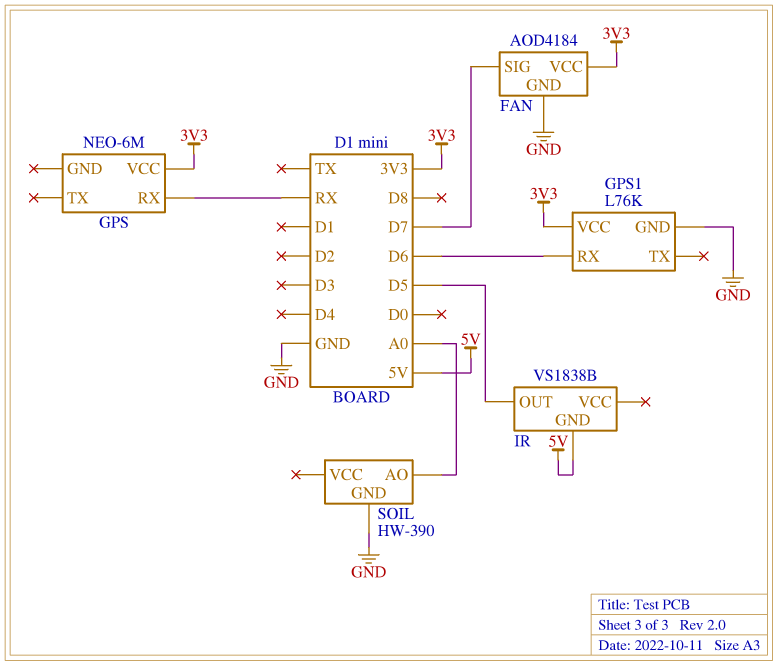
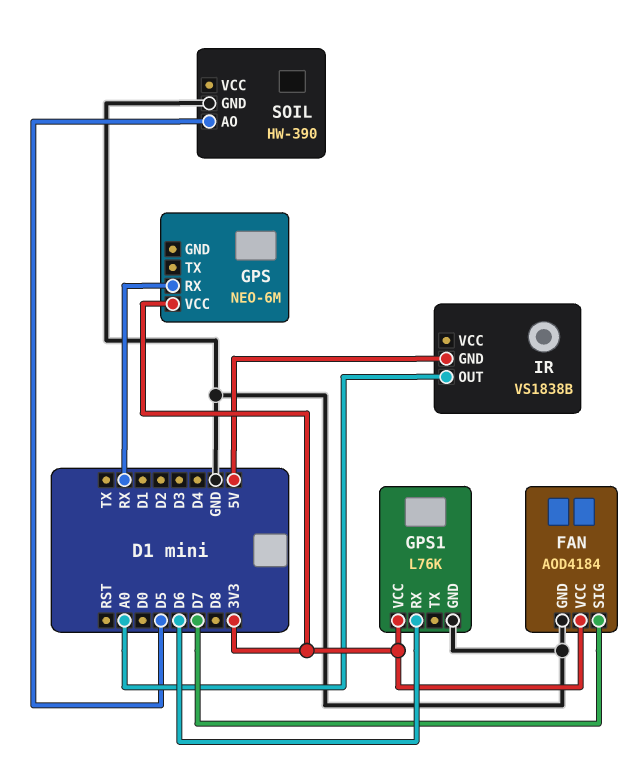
IR pin OUT: D5 -> A0
SOIL pin AO: A0 -> D5

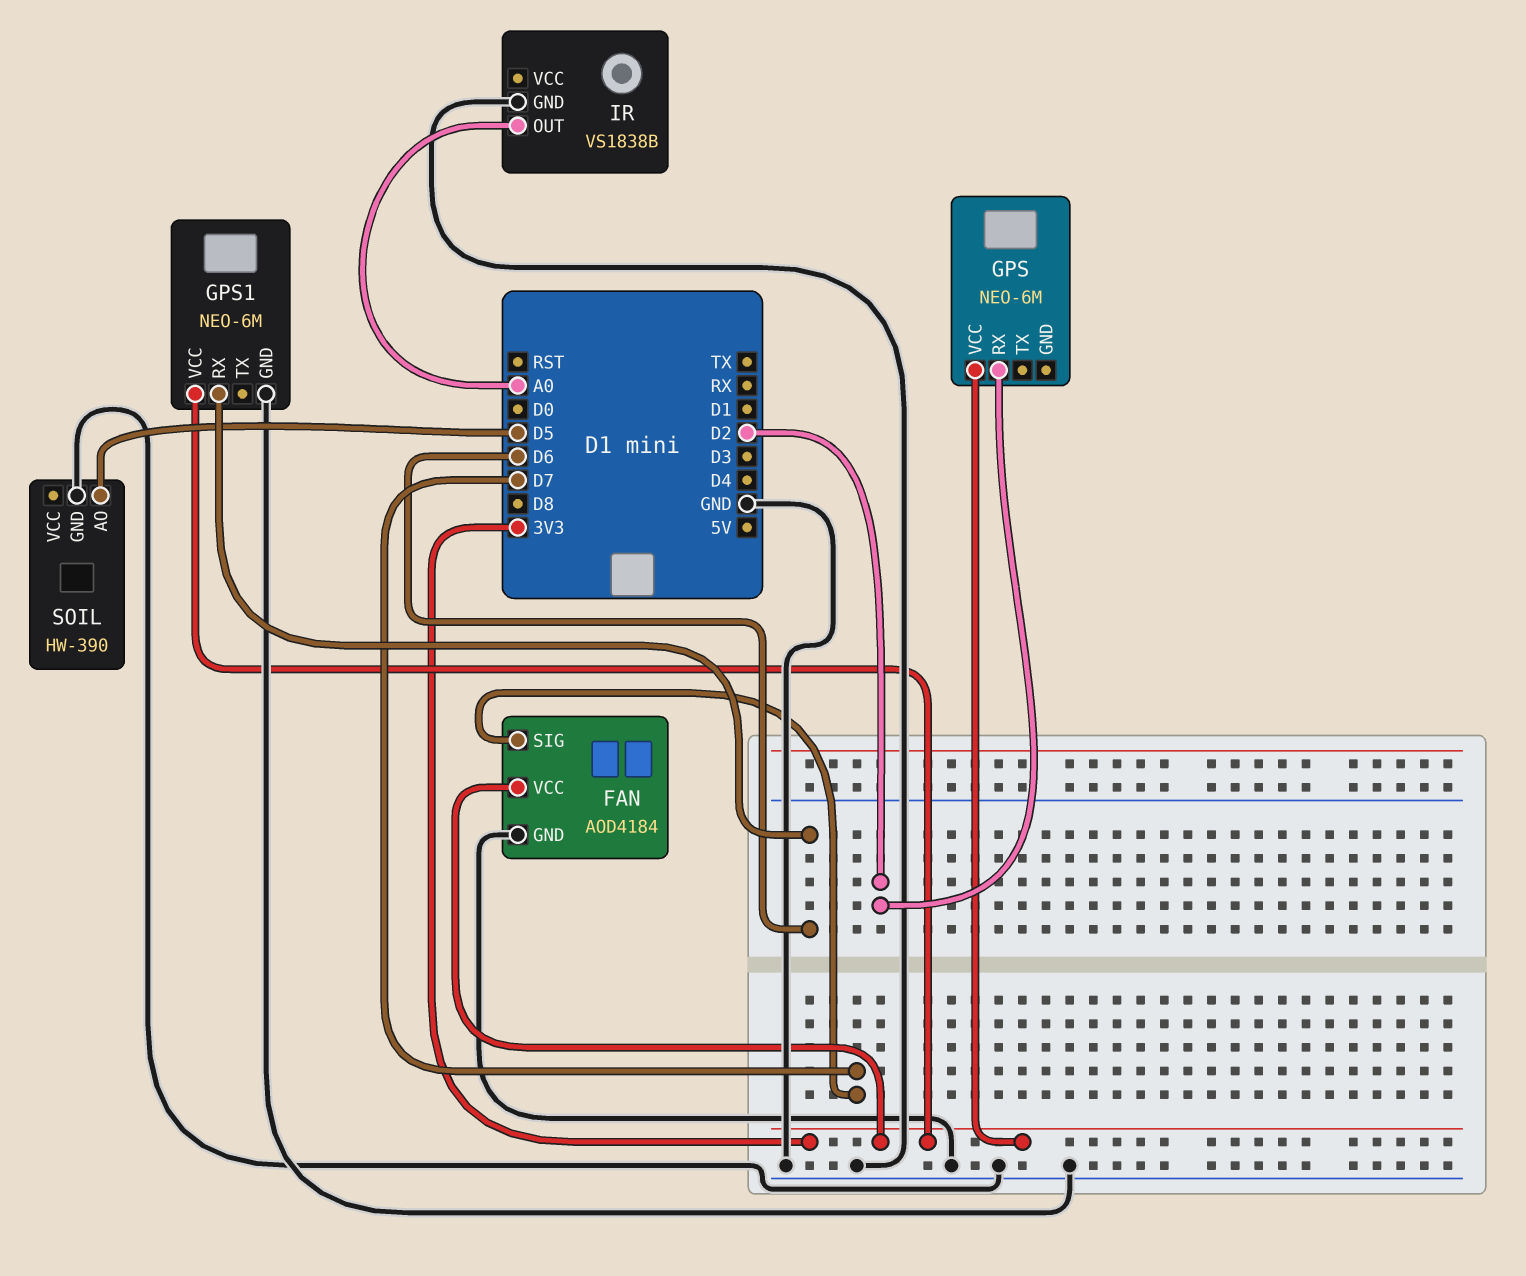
GPS pin RX: RX -> D2
GPS1: L76K -> NEO-6M
IR pin GND: 5V -> GND

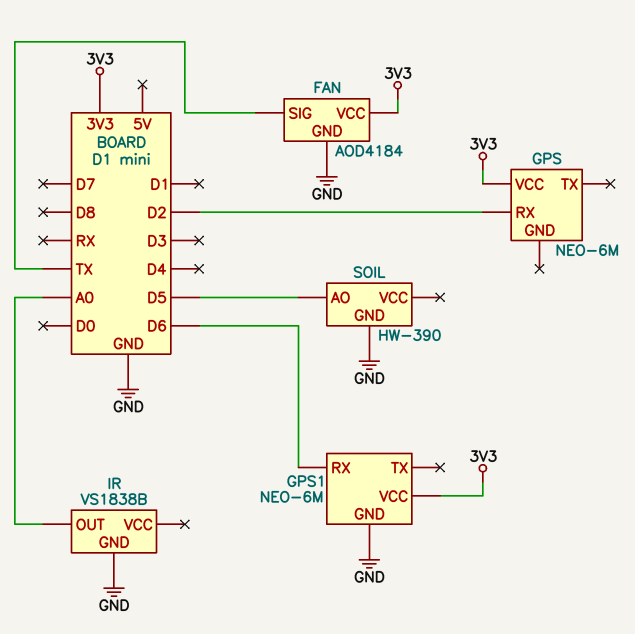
FAN pin SIG: D7 -> TX

